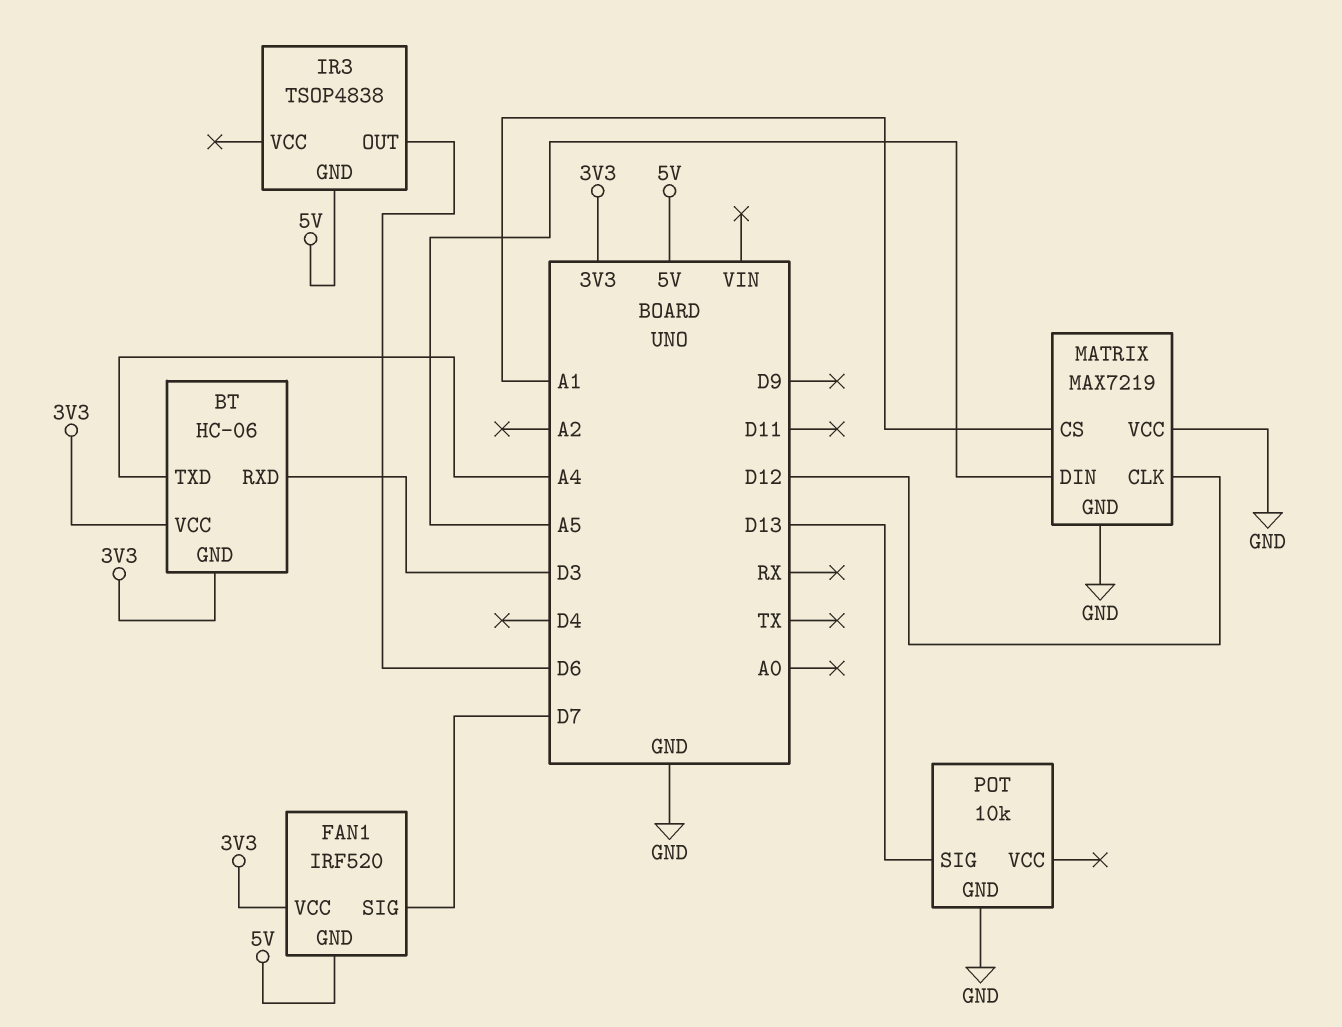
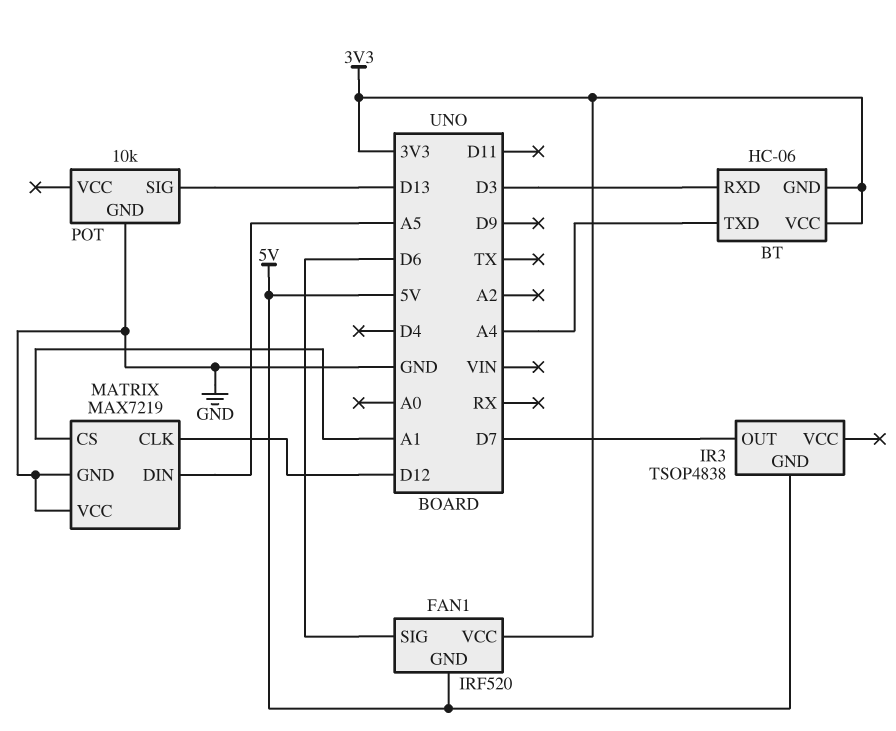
FAN1 pin SIG: D7 -> D6
IR3 pin OUT: D6 -> D7

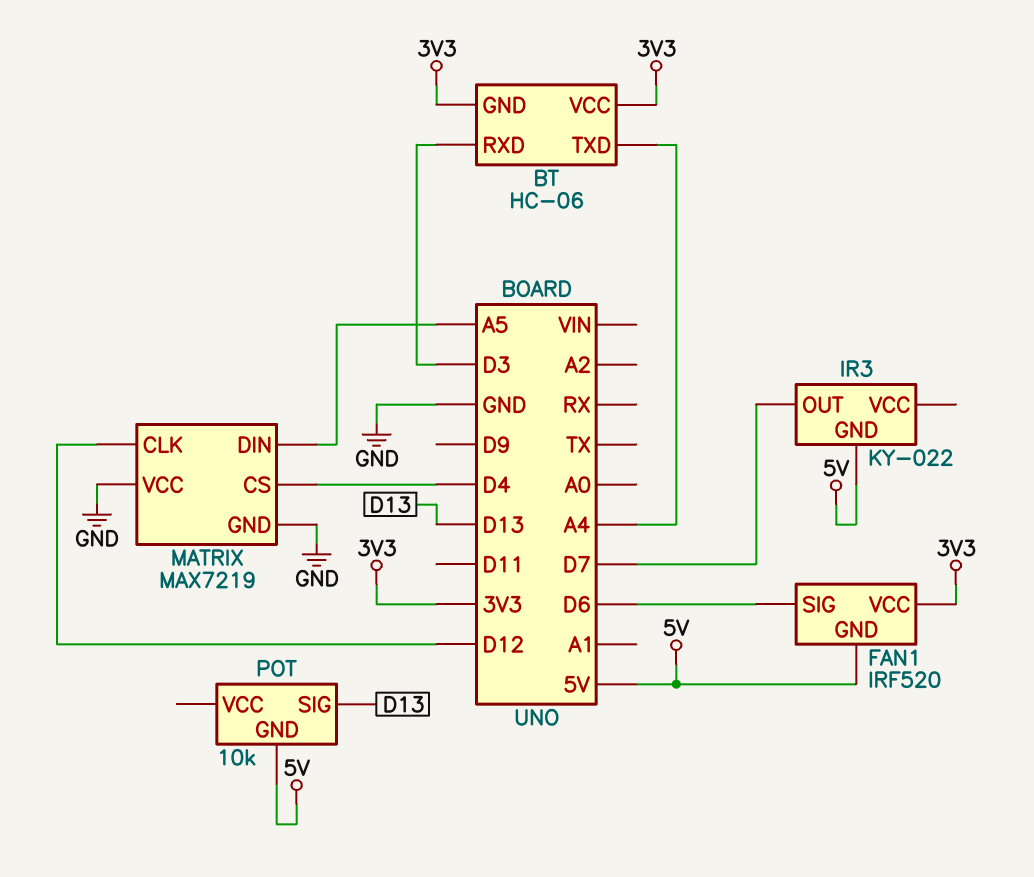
IR3: TSOP4838 -> KY-022
MATRIX pin CS: A1 -> D4
POT pin GND: GND -> 5V

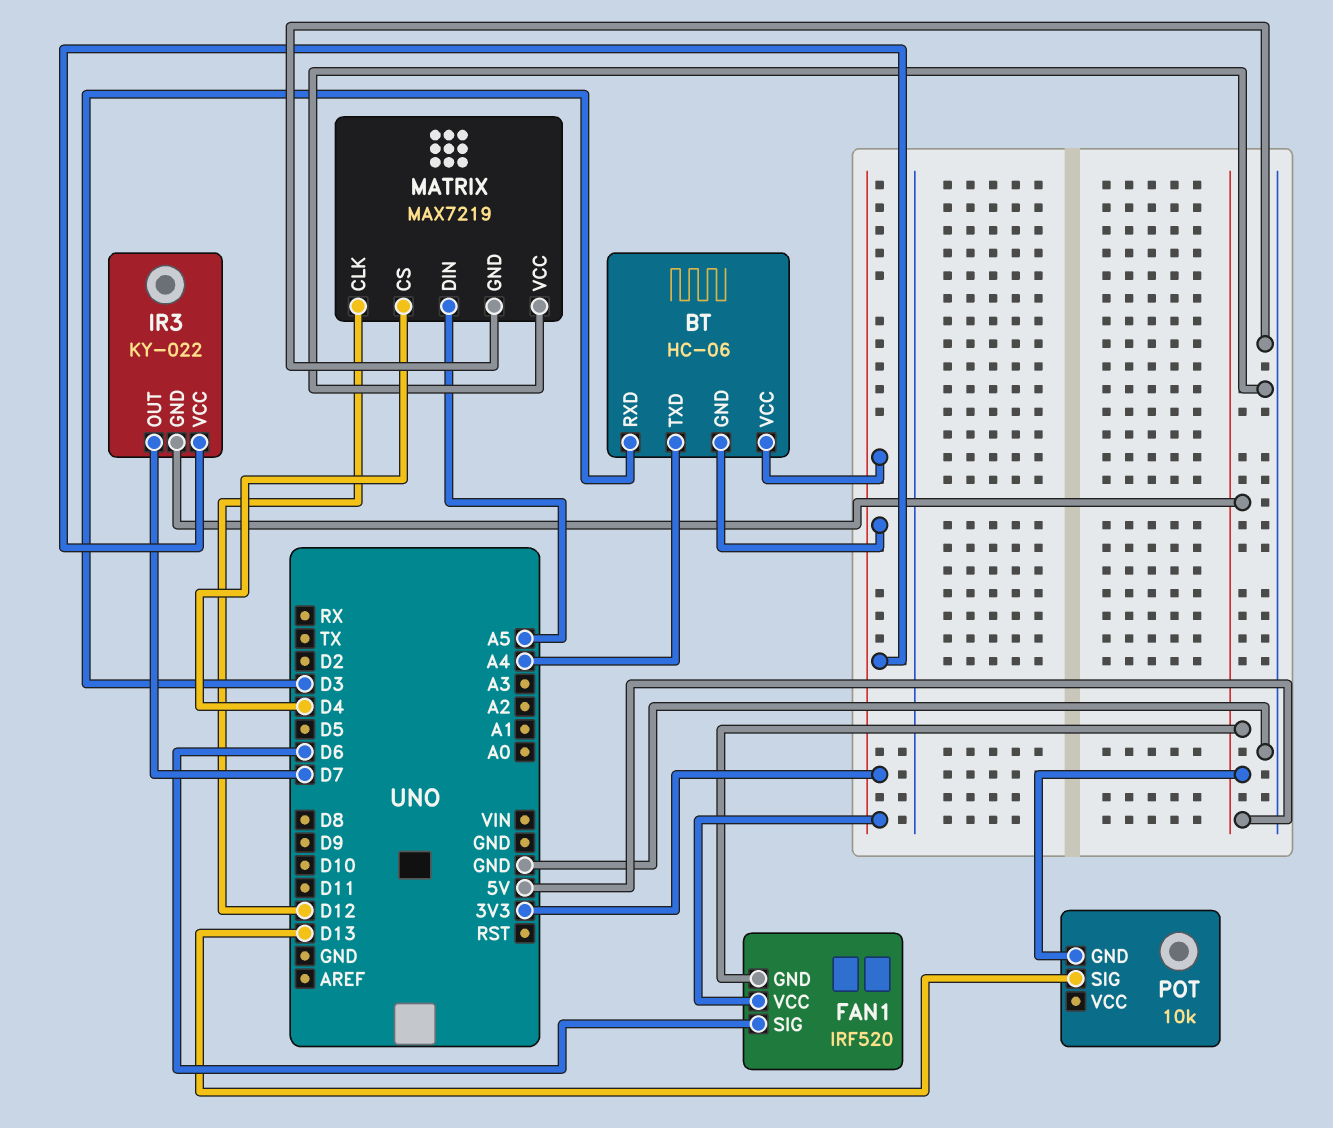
IR3 pin VCC: none -> 3V3

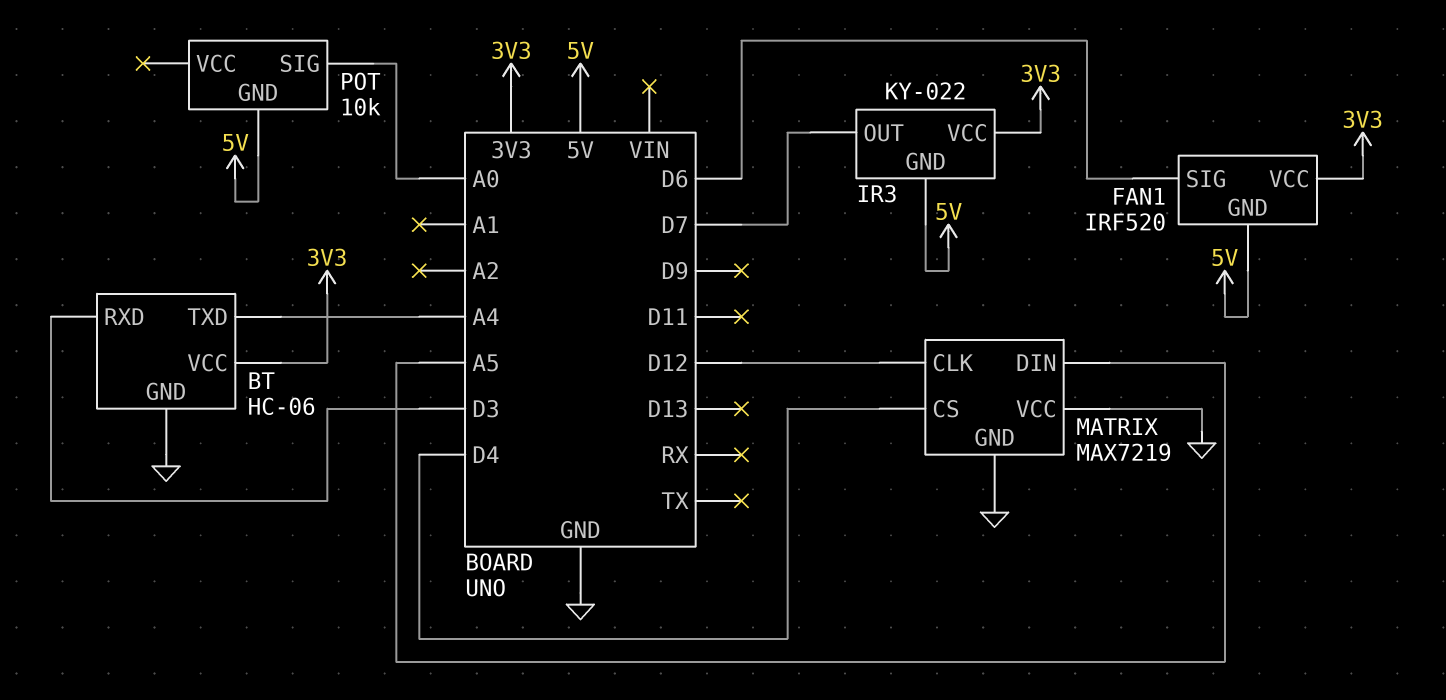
BT pin GND: 3V3 -> GND
POT pin SIG: D13 -> A0

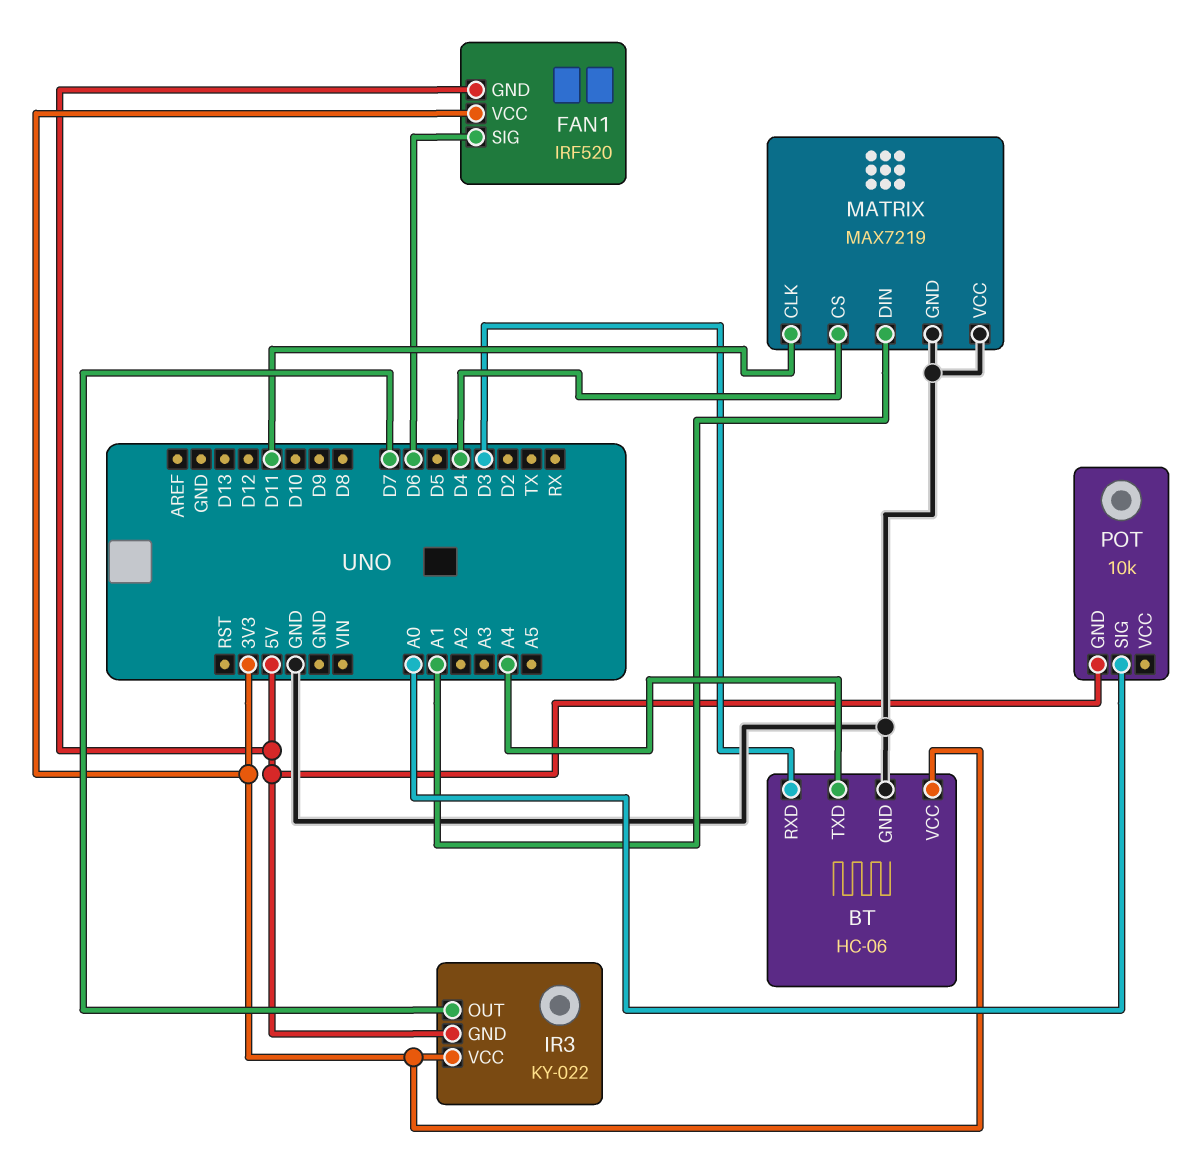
MATRIX pin CLK: D12 -> D11
MATRIX pin DIN: A5 -> A1

